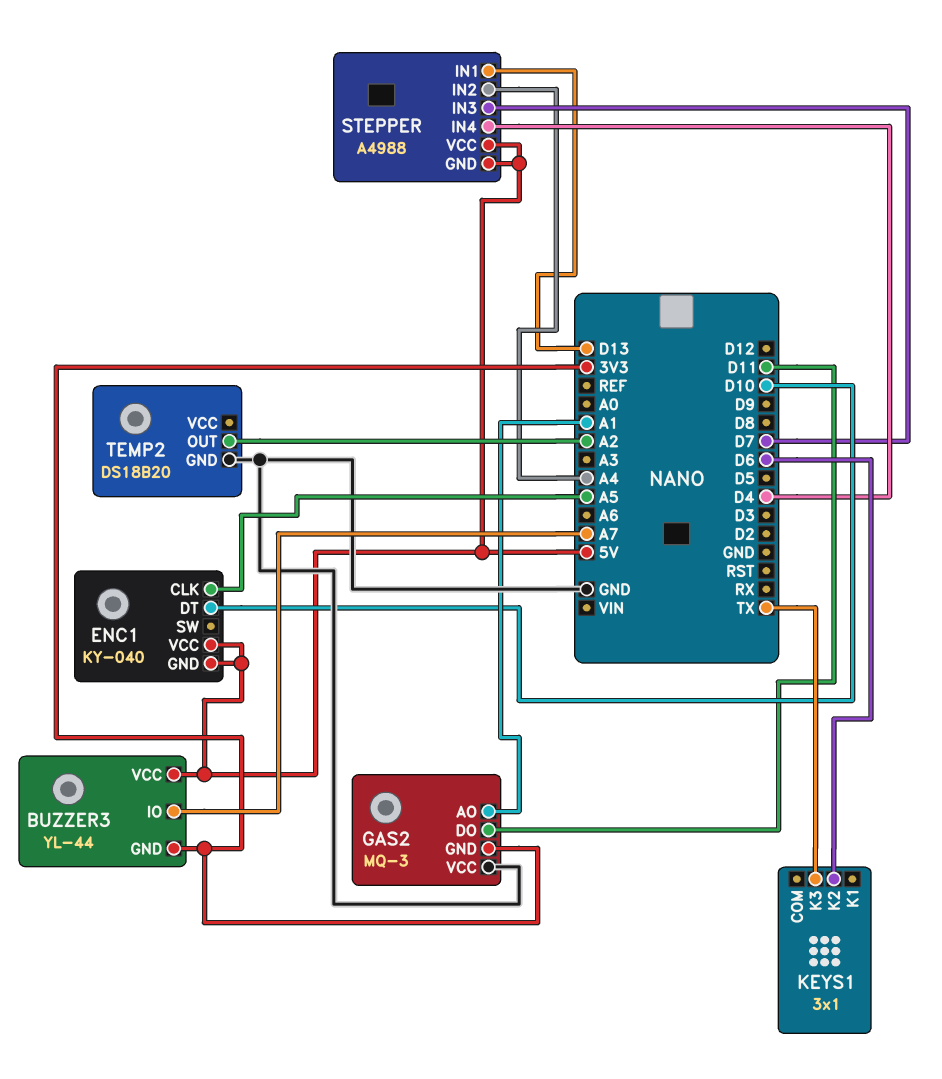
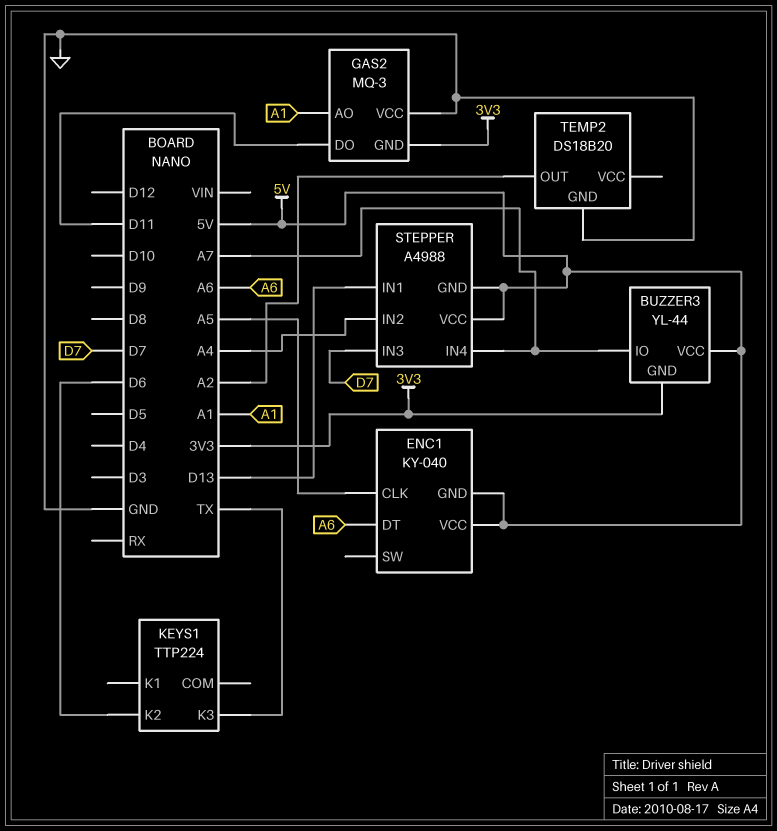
ENC1 pin DT: D10 -> A6
KEYS1: 3x1 -> TTP224
STEPPER pin IN4: D4 -> A7

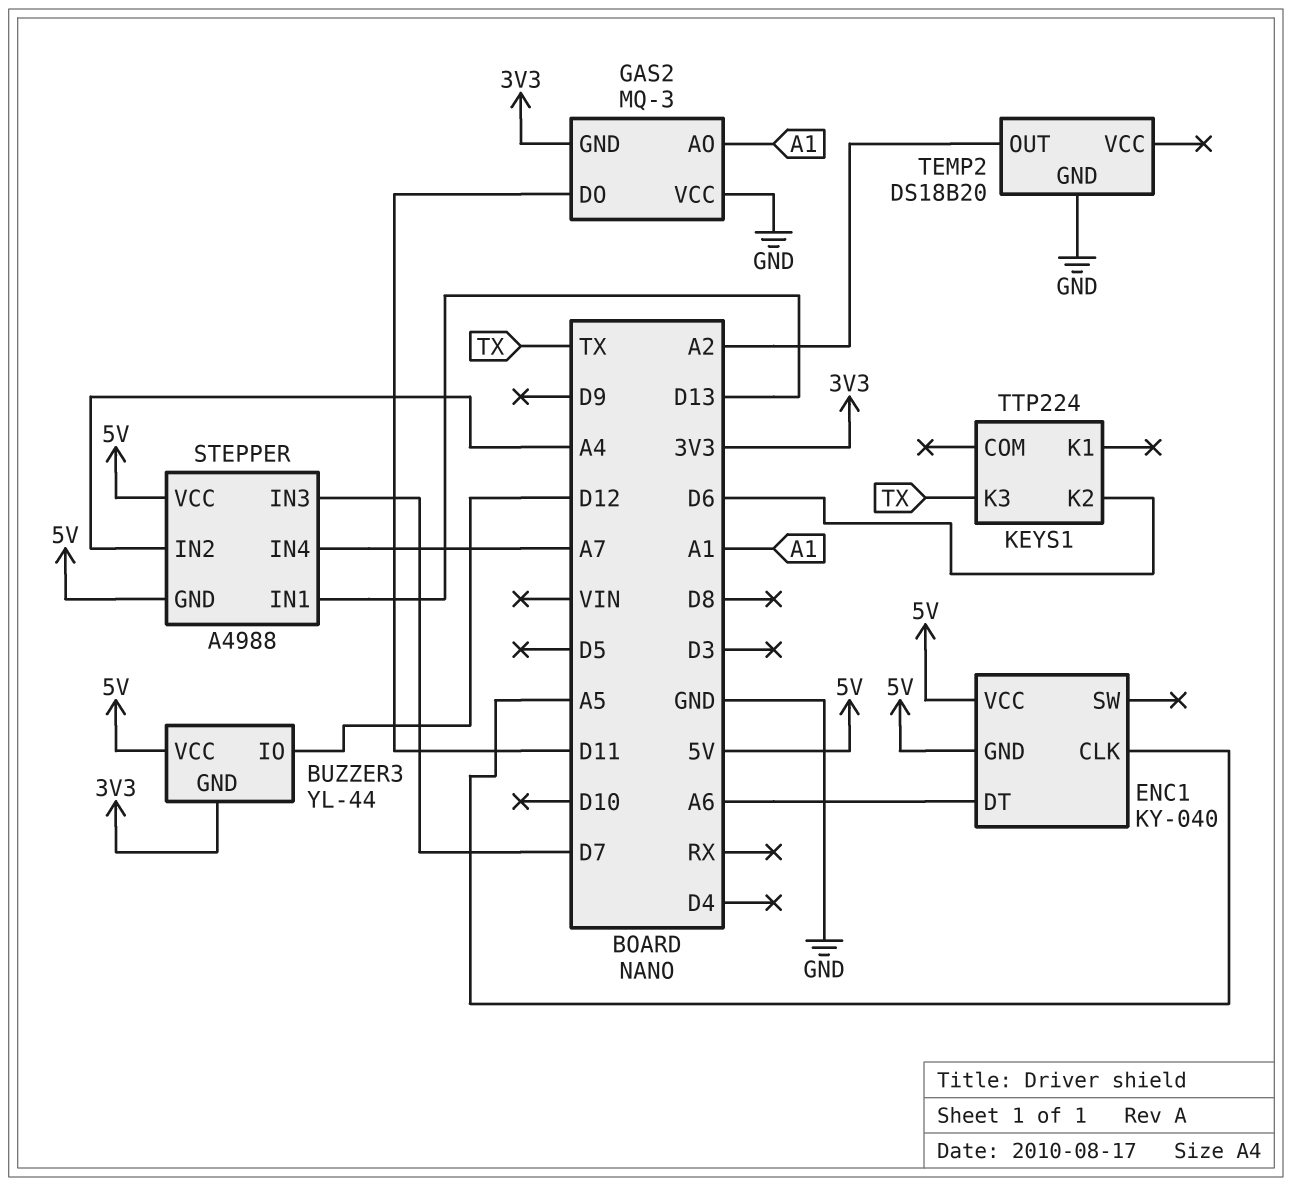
BUZZER3 pin IO: A7 -> D12

